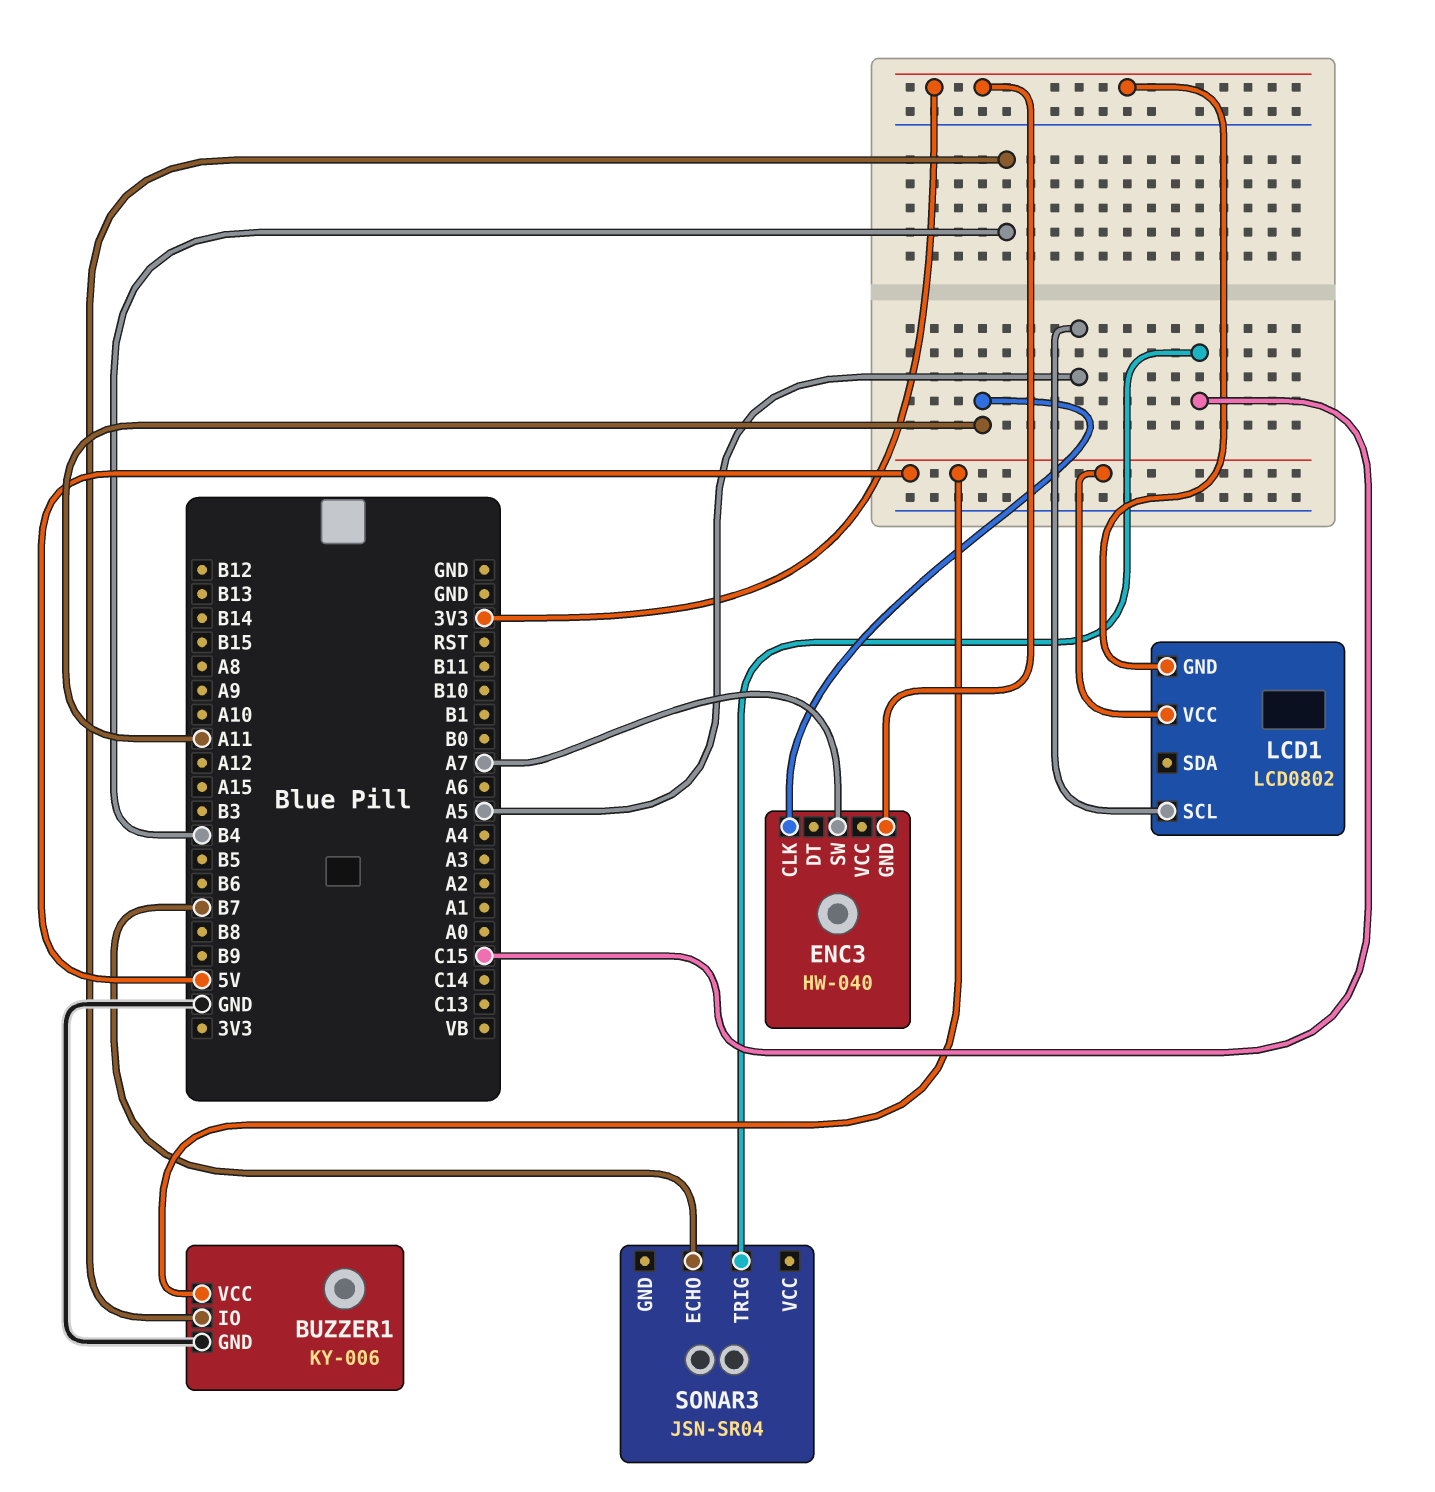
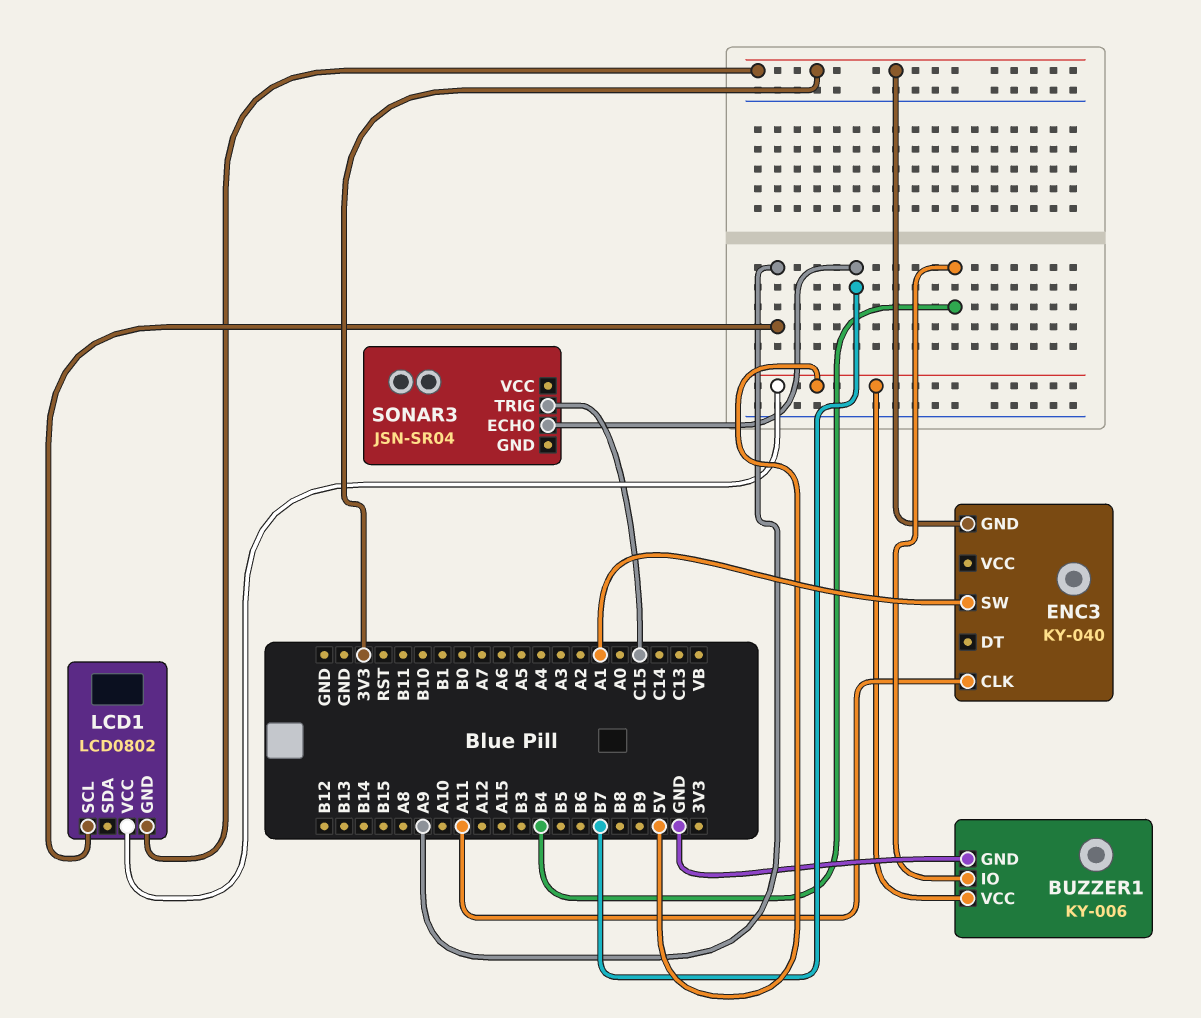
ENC3: HW-040 -> KY-040
ENC3 pin SW: A7 -> A1
LCD1 pin SCL: A5 -> A9

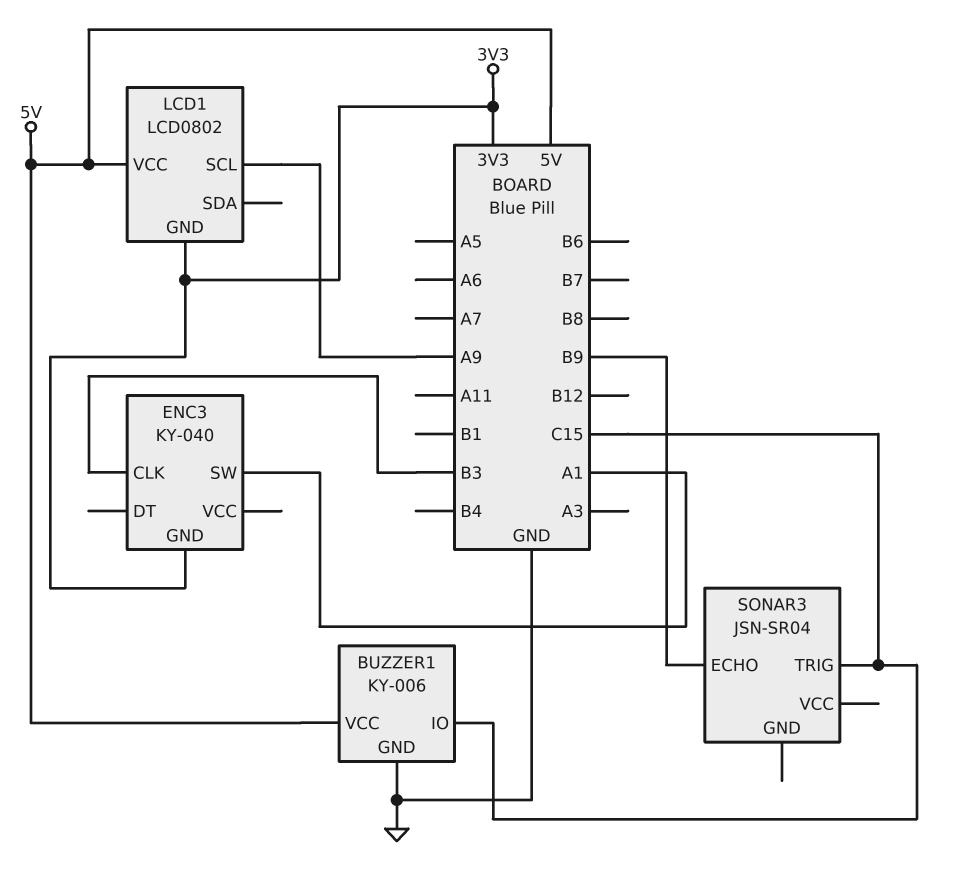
BUZZER1 pin IO: B4 -> C15
ENC3 pin CLK: A11 -> B3
SONAR3 pin ECHO: B7 -> B9

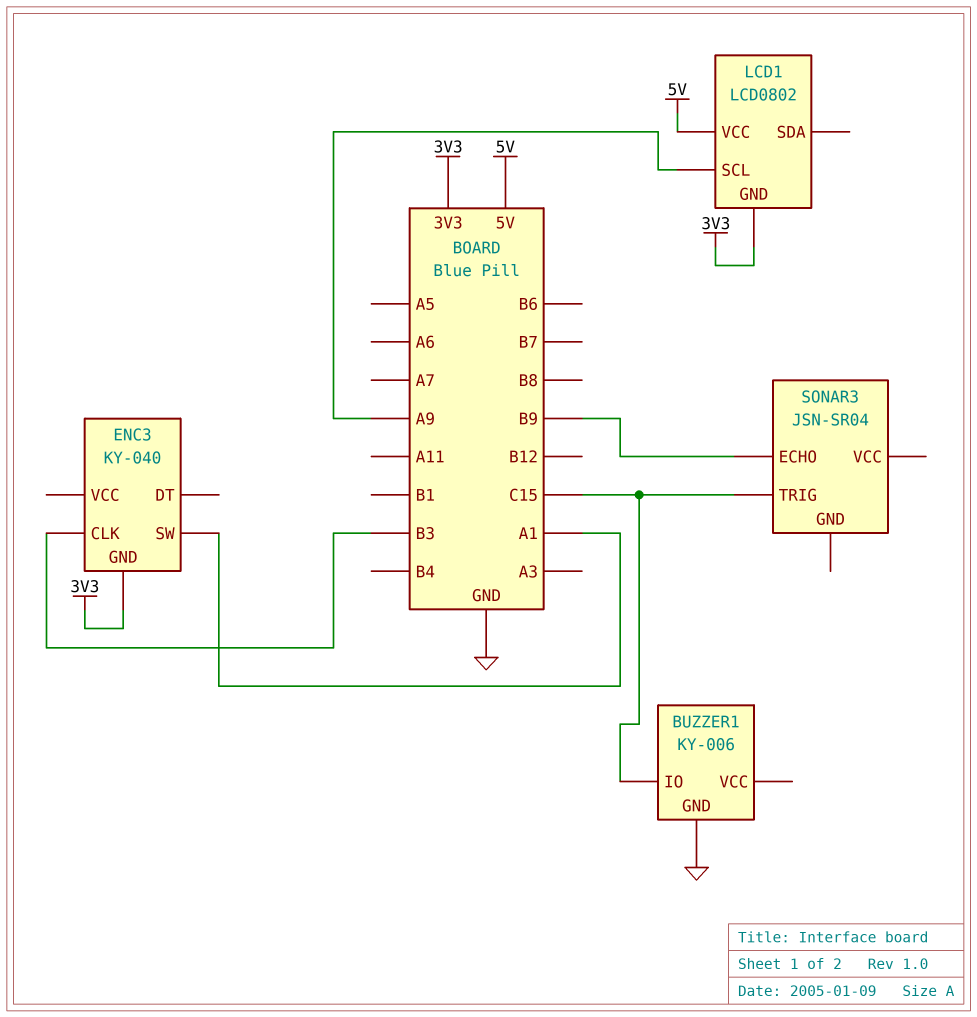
BUZZER1 pin VCC: 5V -> none

